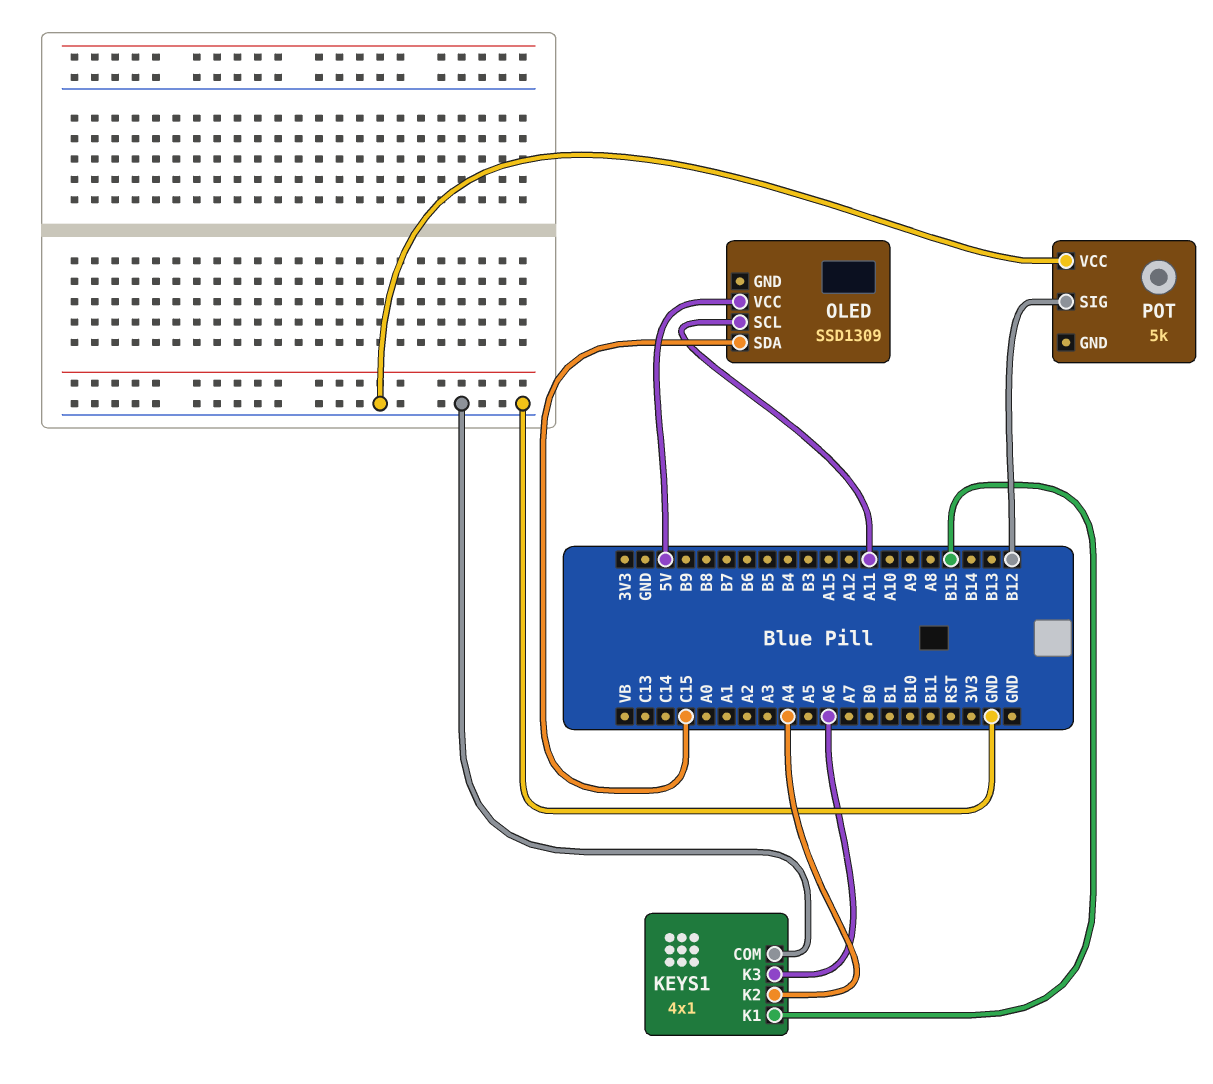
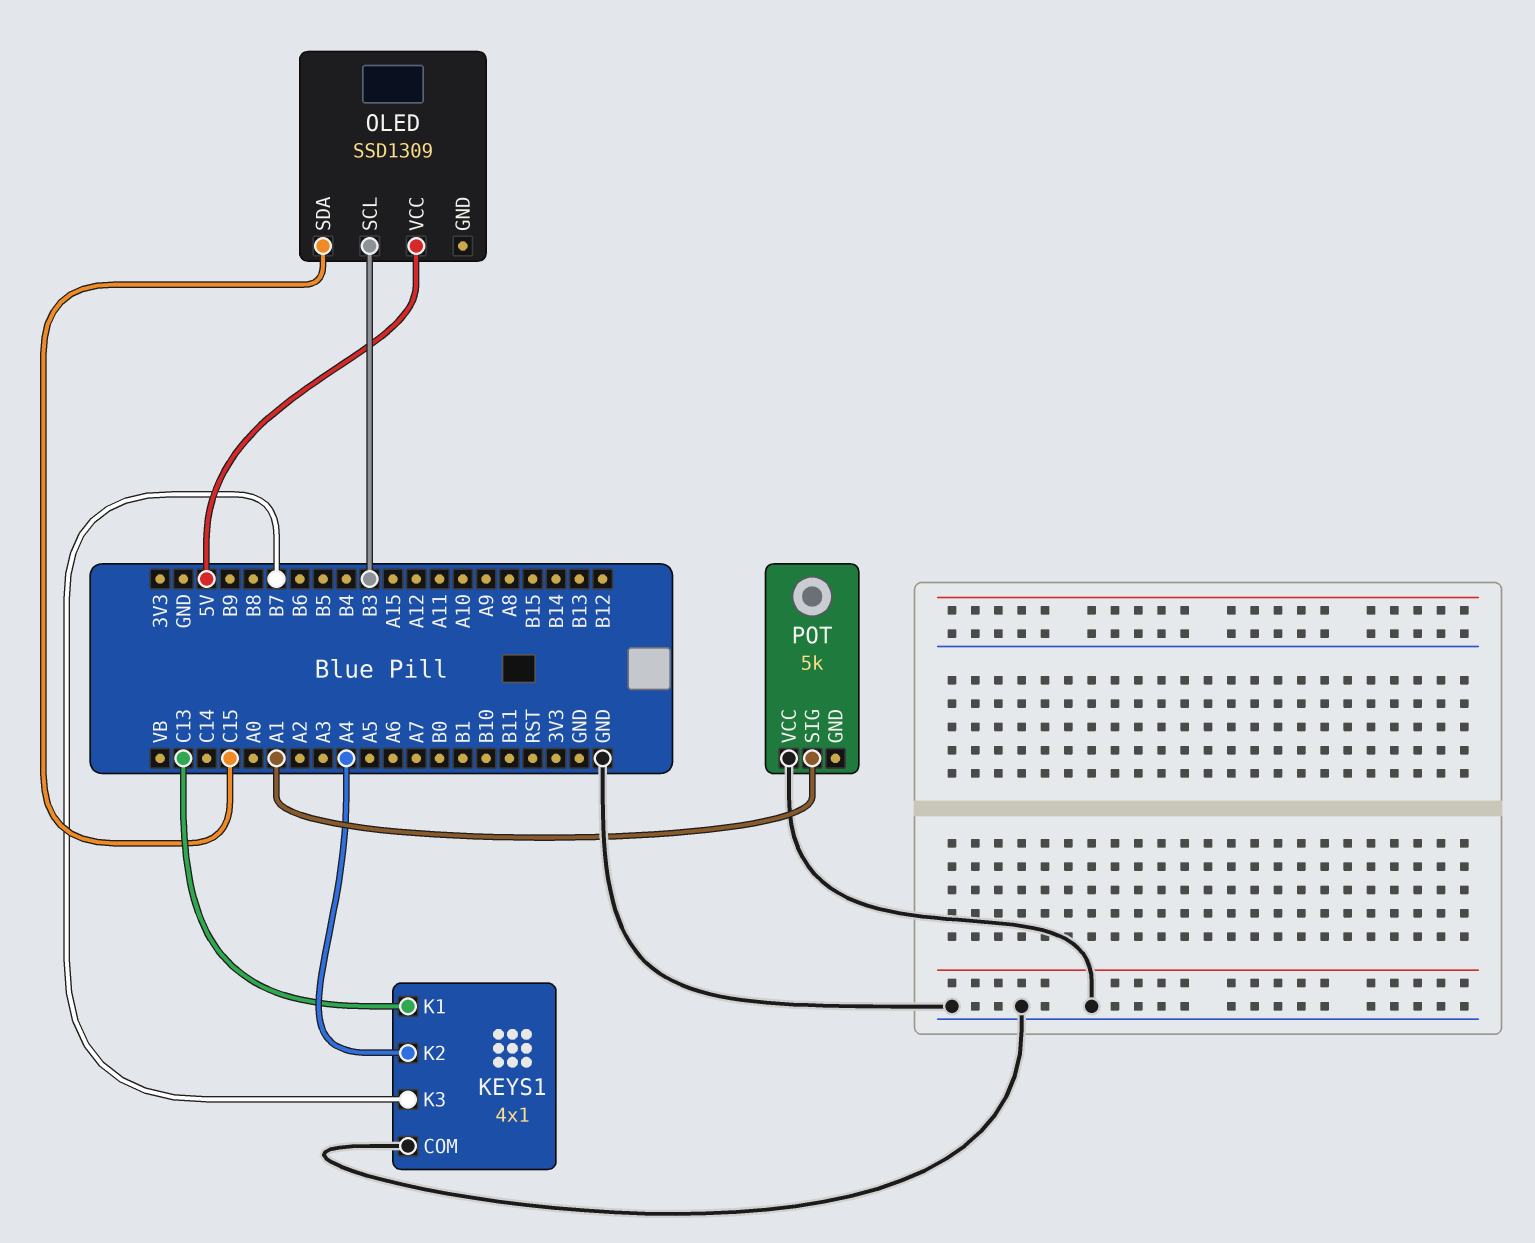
KEYS1 pin K1: B15 -> C13
KEYS1 pin K3: A6 -> B7
OLED pin SCL: A11 -> B3
POT pin SIG: B12 -> A1

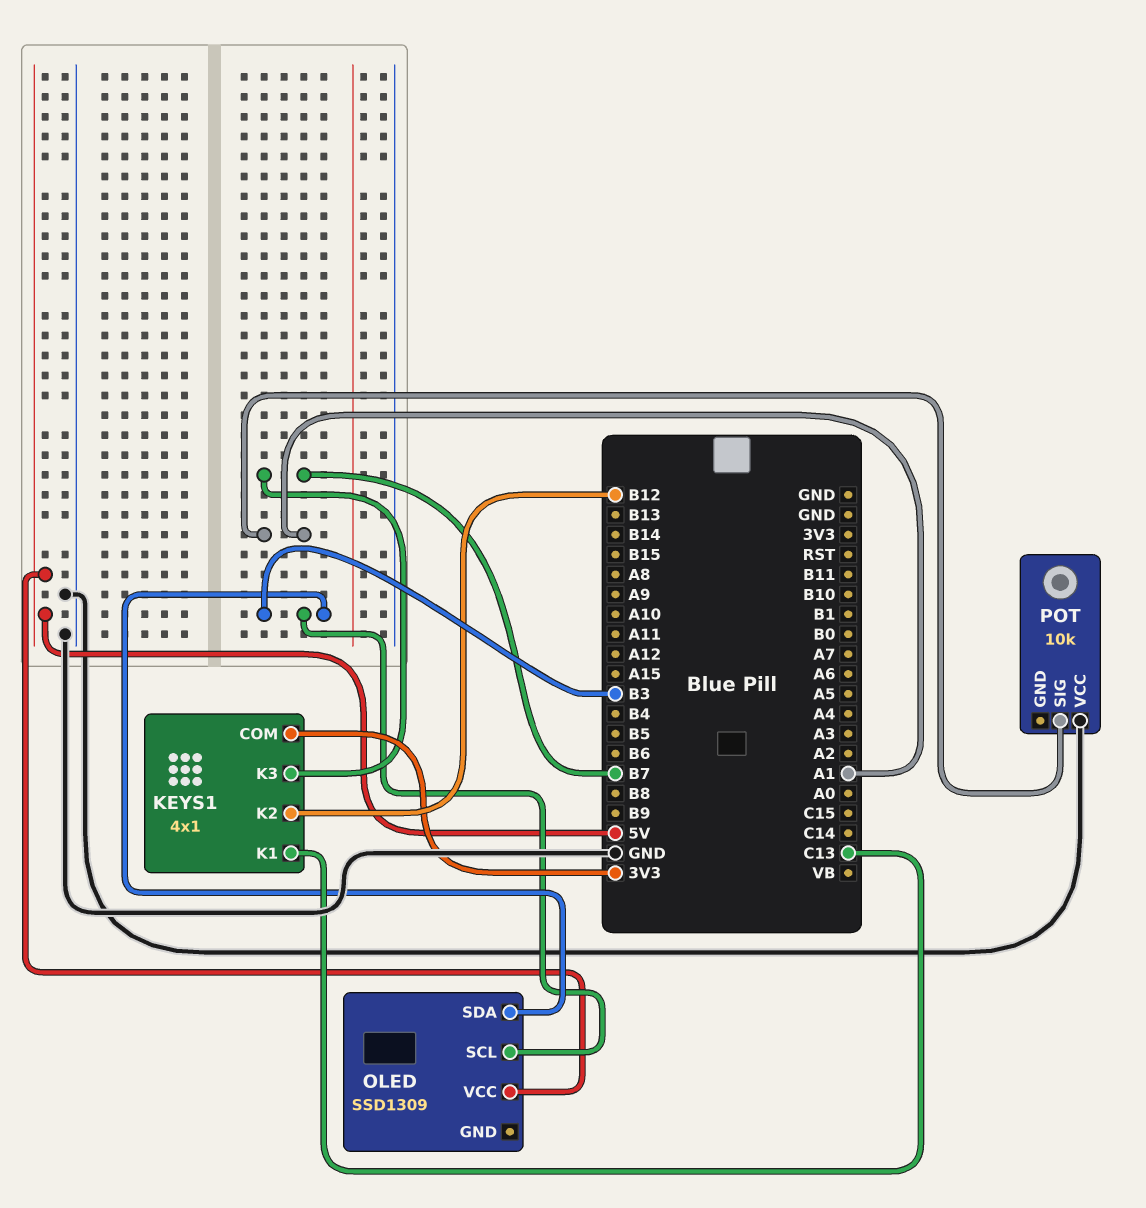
KEYS1 pin COM: GND -> 3V3
KEYS1 pin K2: A4 -> B12
OLED pin SDA: C15 -> B3
POT: 5k -> 10k

